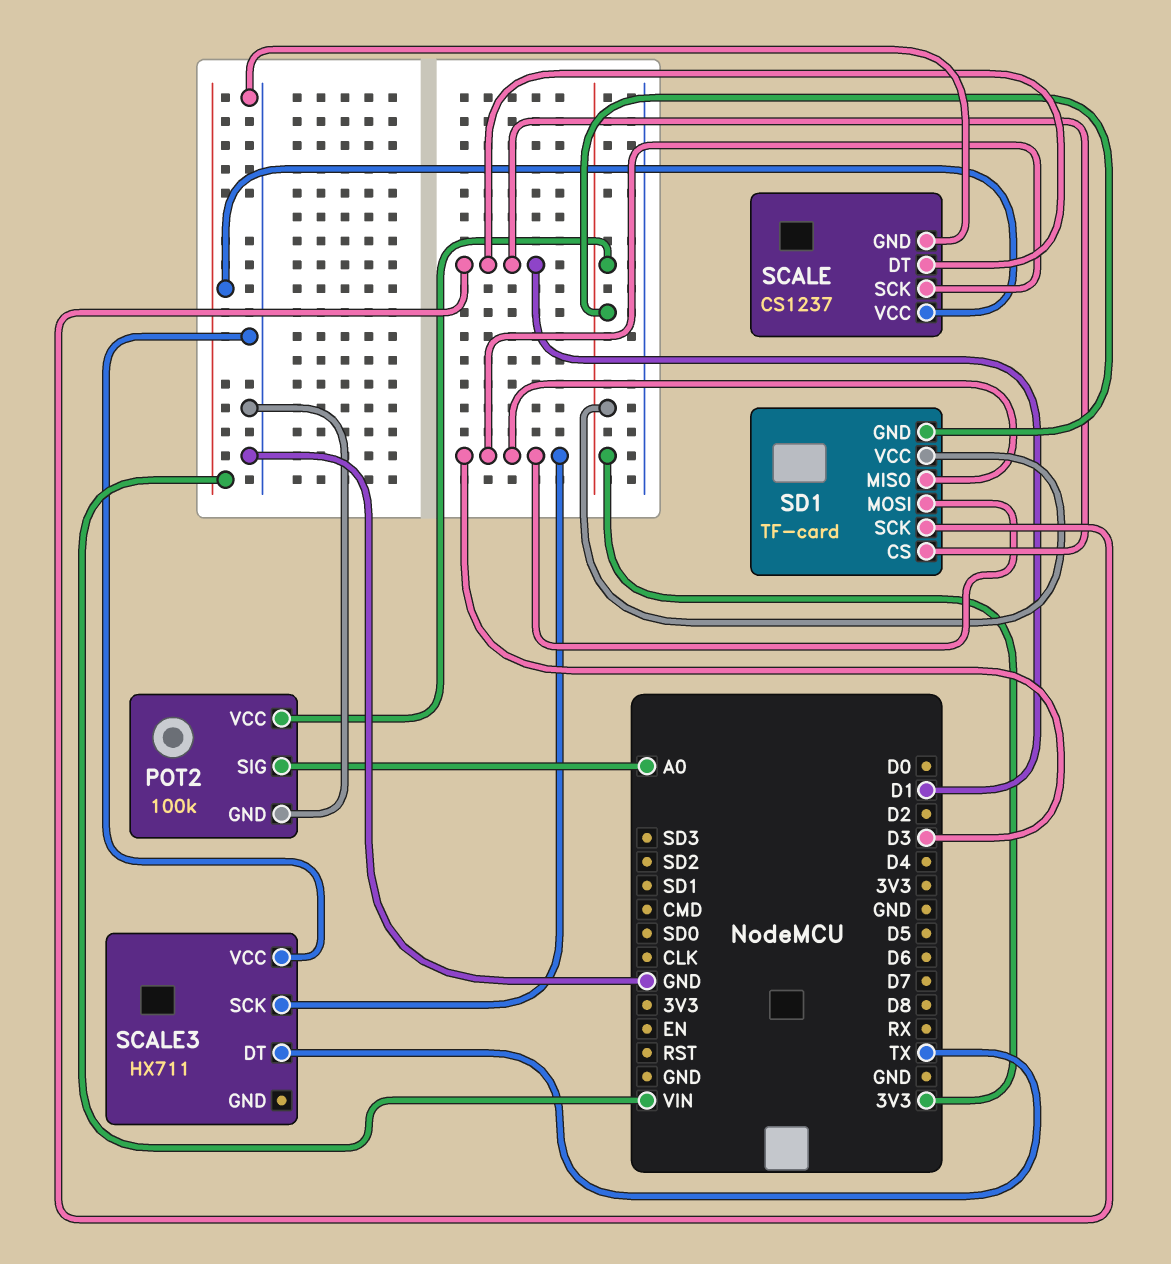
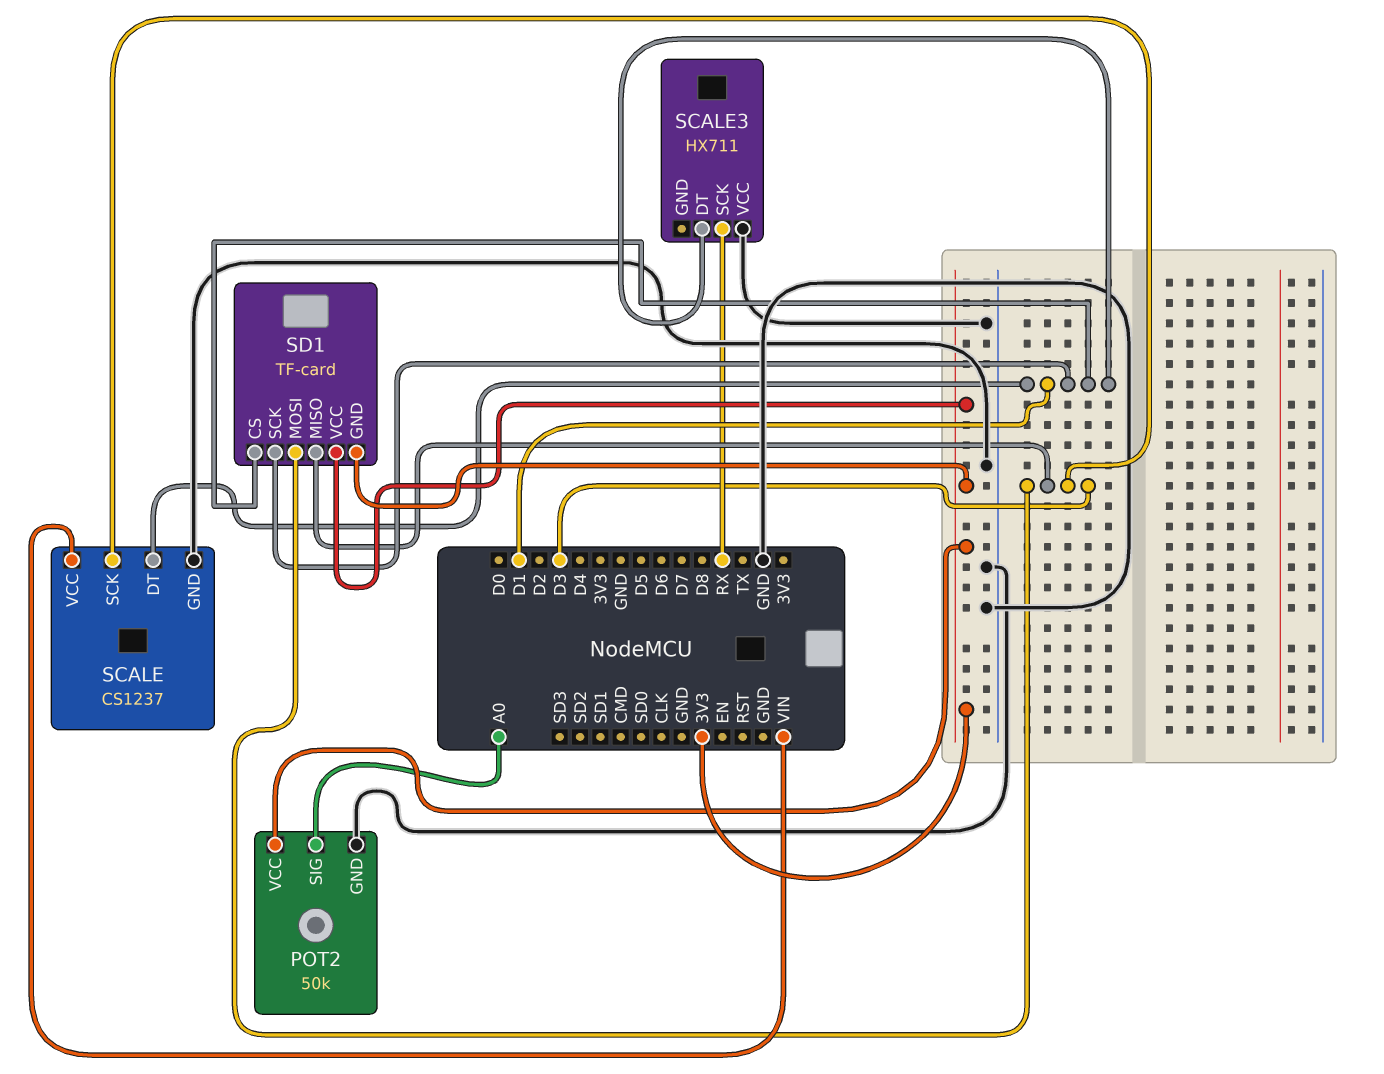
POT2: 100k -> 50k
SCALE3 pin DT: TX -> D1
SCALE3 pin SCK: D3 -> RX

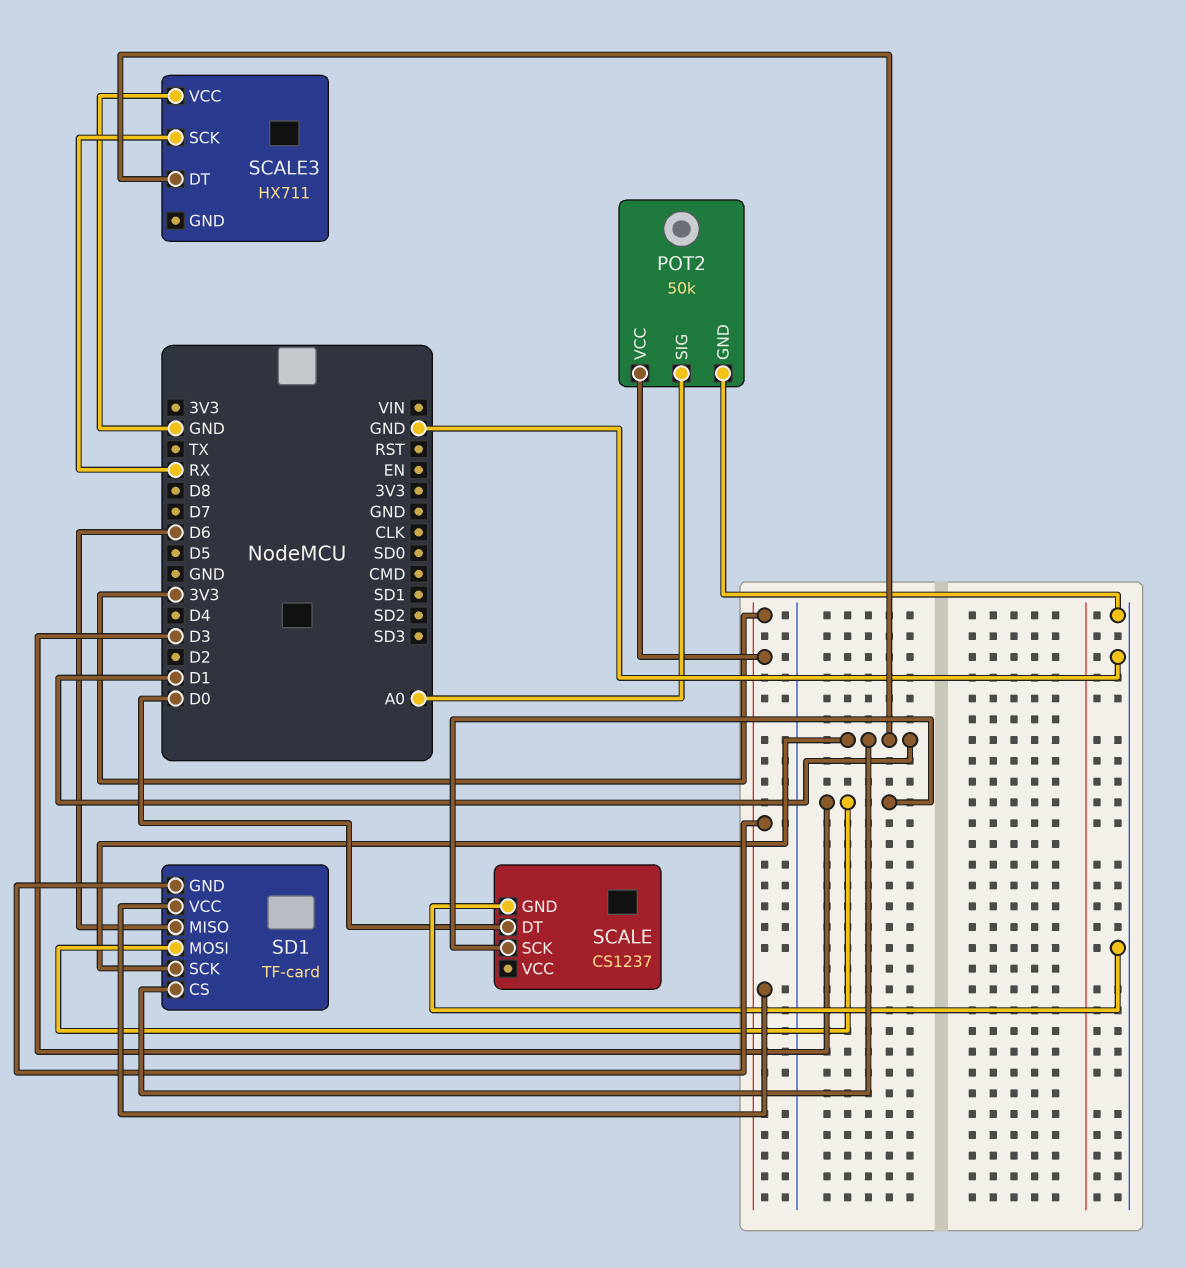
SCALE pin DT: D1 -> D0
SCALE pin VCC: VIN -> none
SD1 pin MISO: D3 -> D6

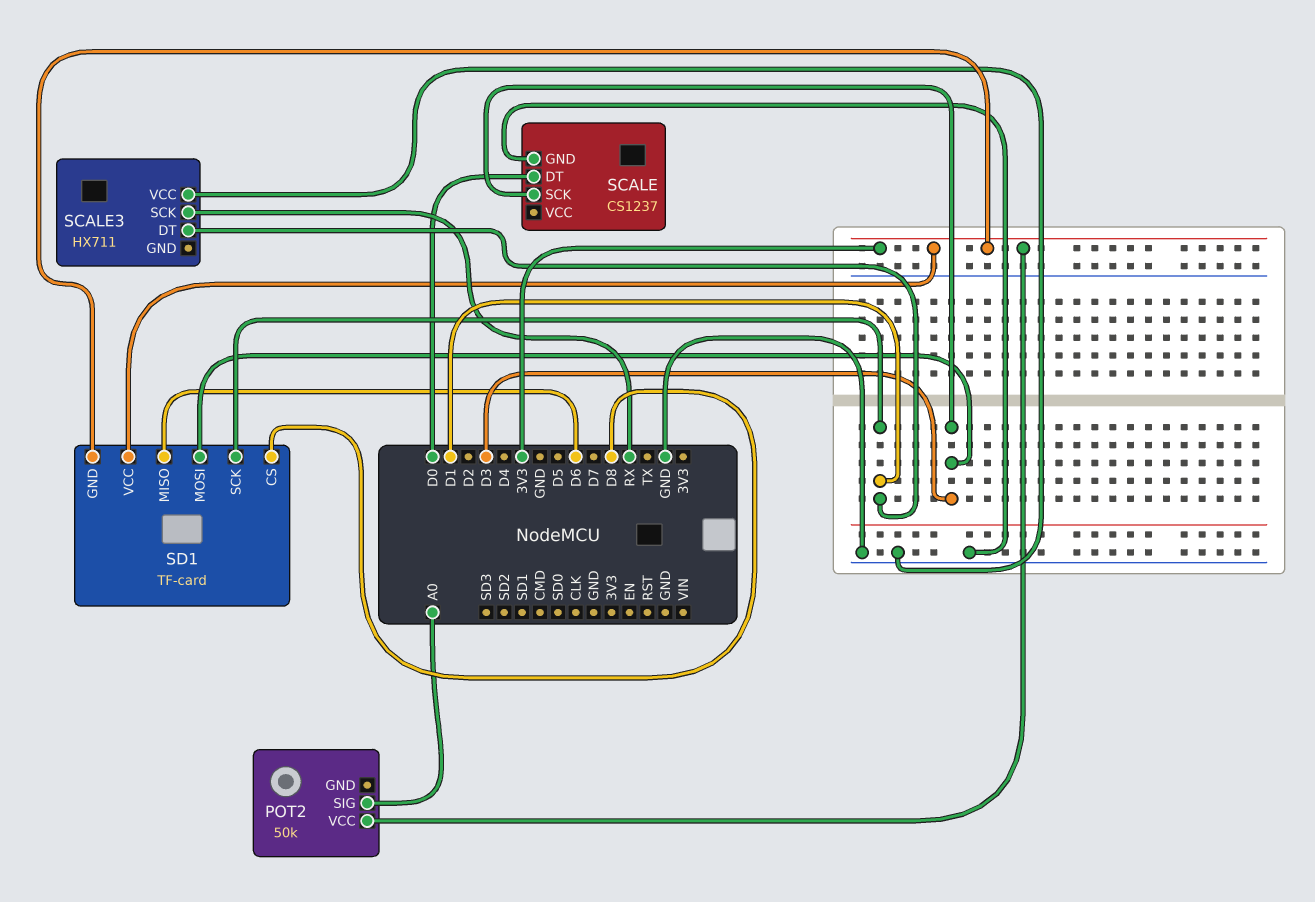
POT2 pin GND: GND -> none
SD1 pin CS: D1 -> D8

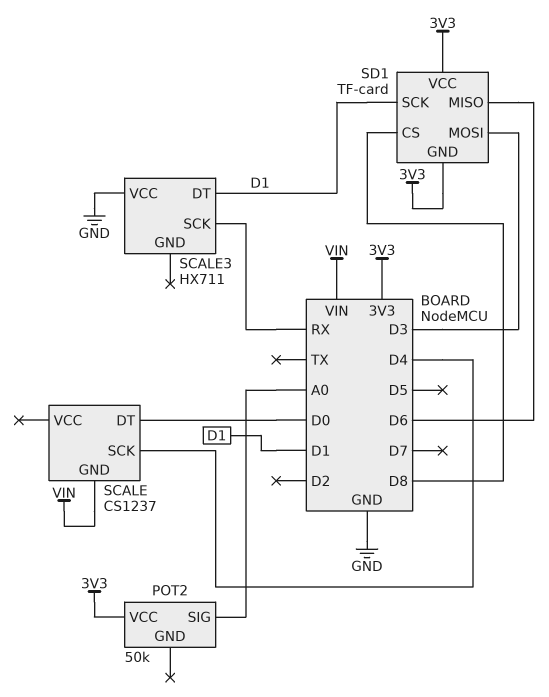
SCALE pin GND: GND -> VIN
SCALE pin SCK: D3 -> D4

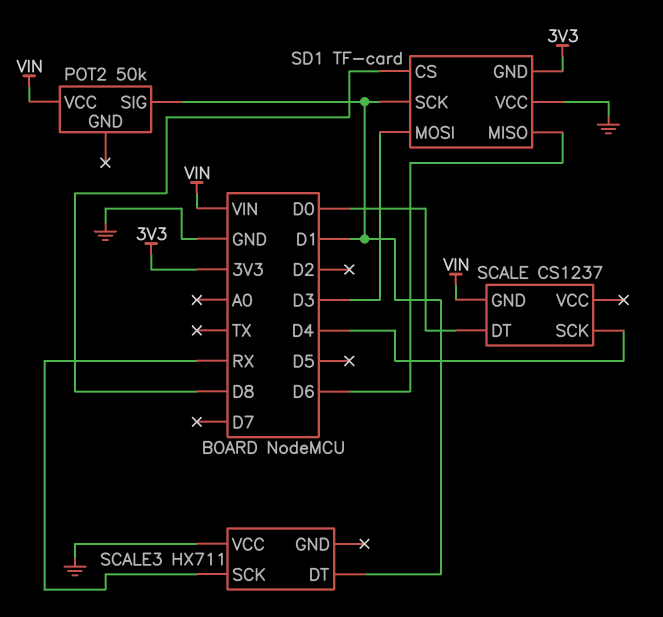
POT2 pin SIG: A0 -> D1
POT2 pin VCC: 3V3 -> VIN
SD1 pin VCC: 3V3 -> GND

